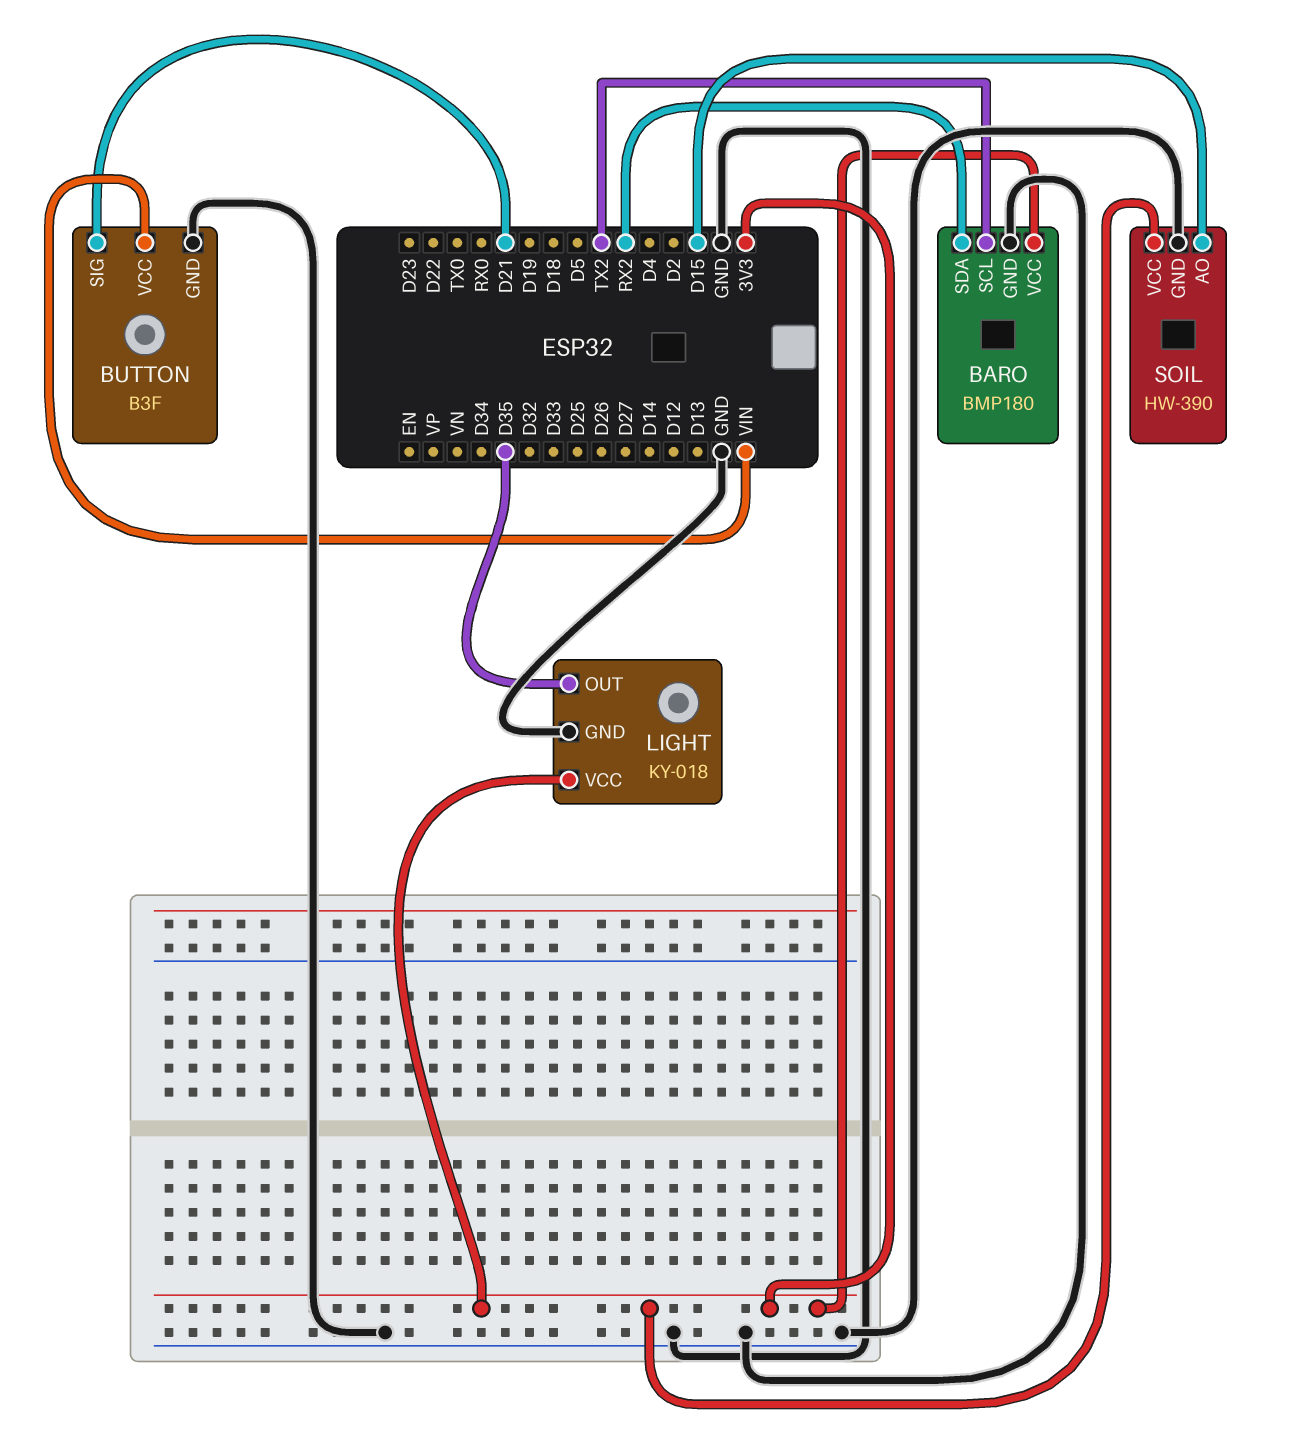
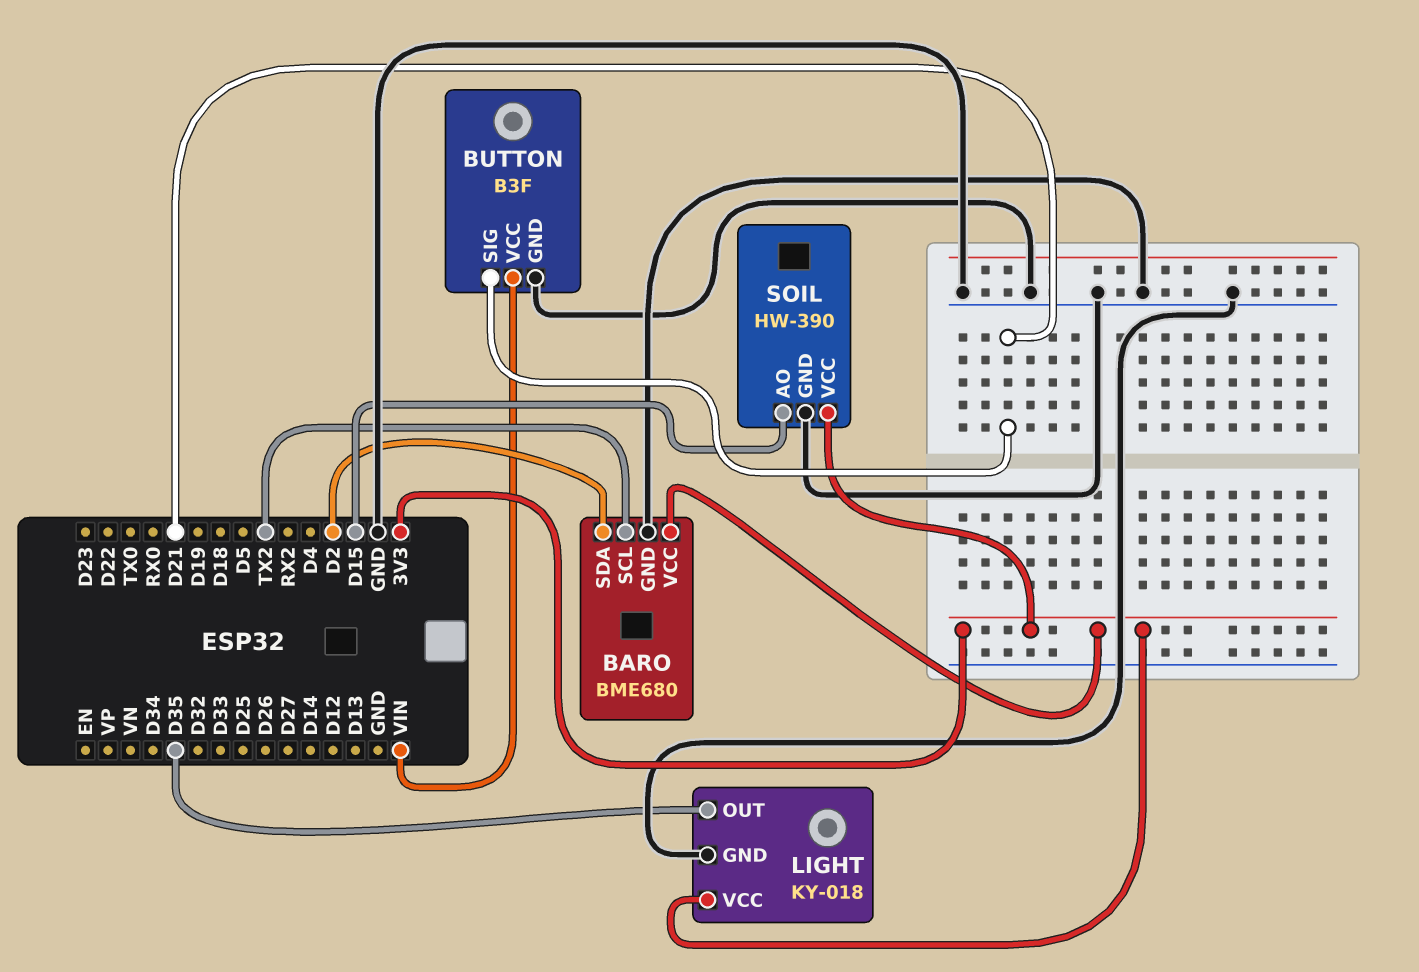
BARO: BMP180 -> BME680
BARO pin SDA: RX2 -> D2

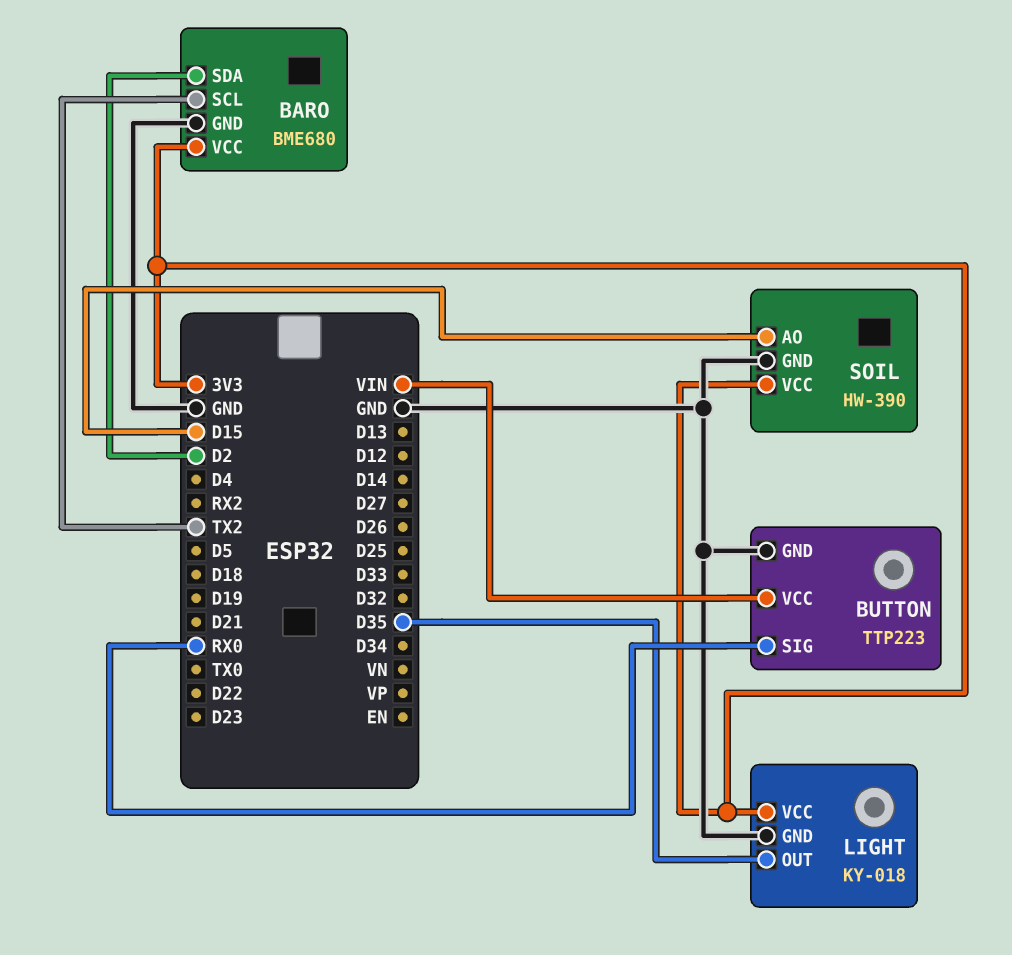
BUTTON: B3F -> TTP223
BUTTON pin SIG: D21 -> RX0

